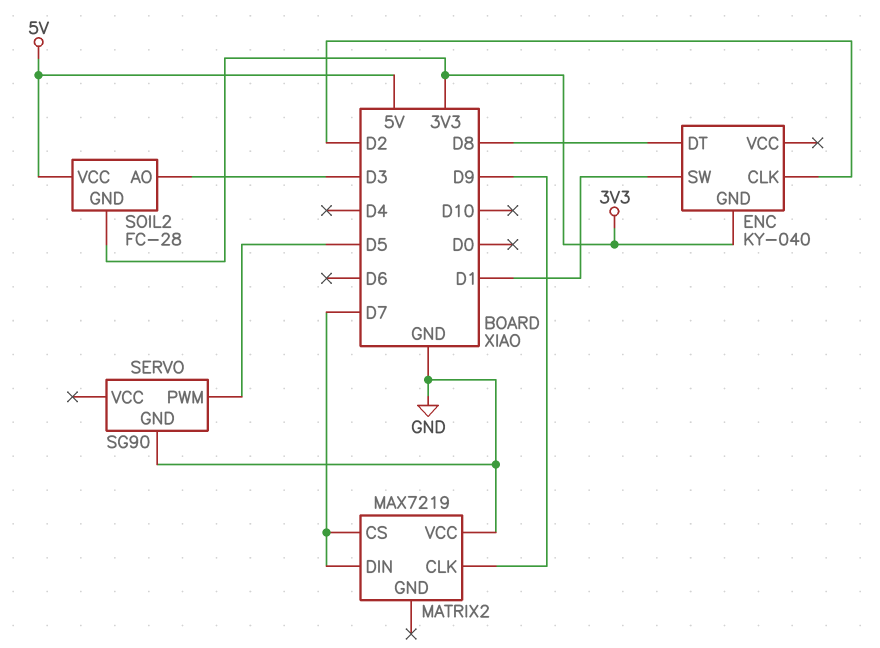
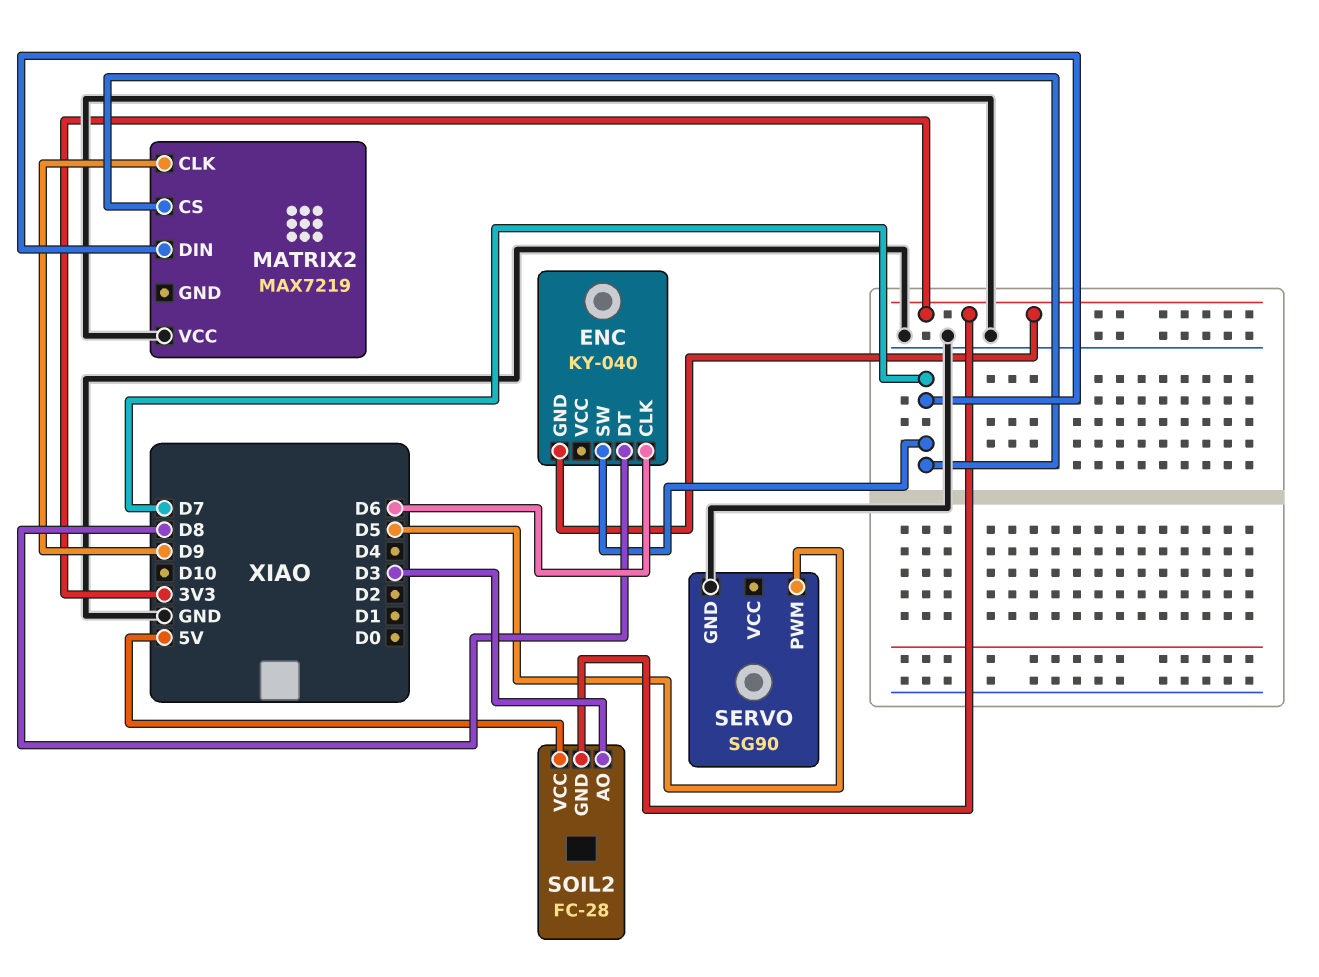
ENC pin CLK: D2 -> D6
ENC pin SW: D1 -> D7

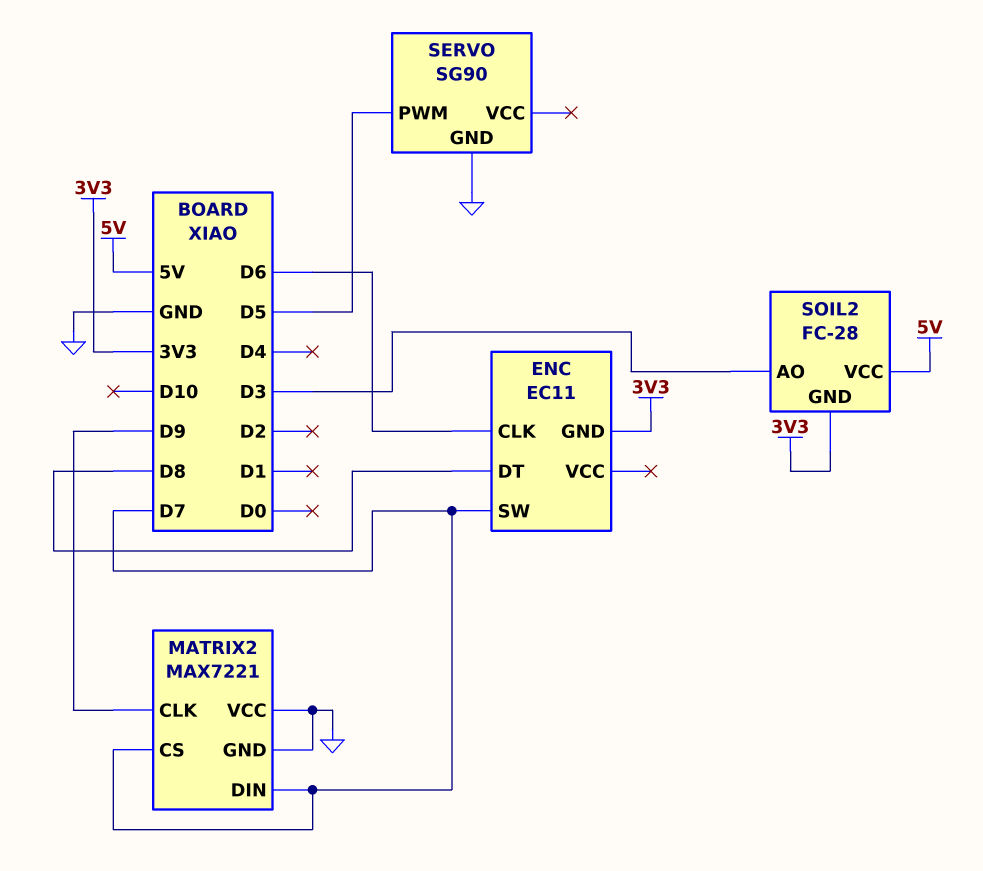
ENC: KY-040 -> EC11
MATRIX2: MAX7219 -> MAX7221
MATRIX2 pin GND: none -> GND

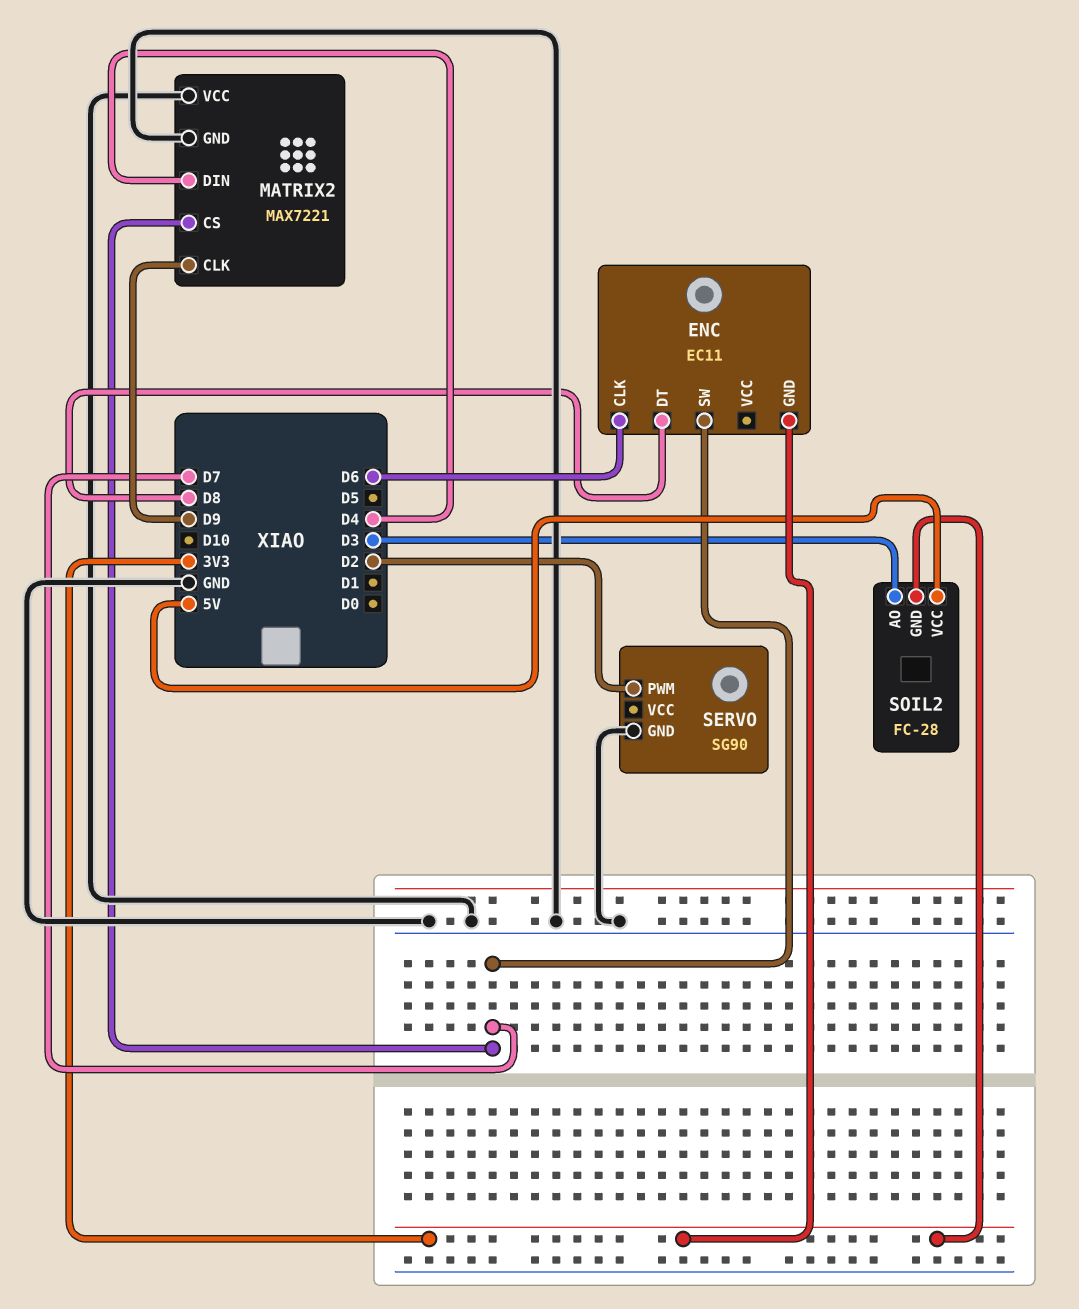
MATRIX2 pin DIN: D7 -> D4
SERVO pin PWM: D5 -> D2

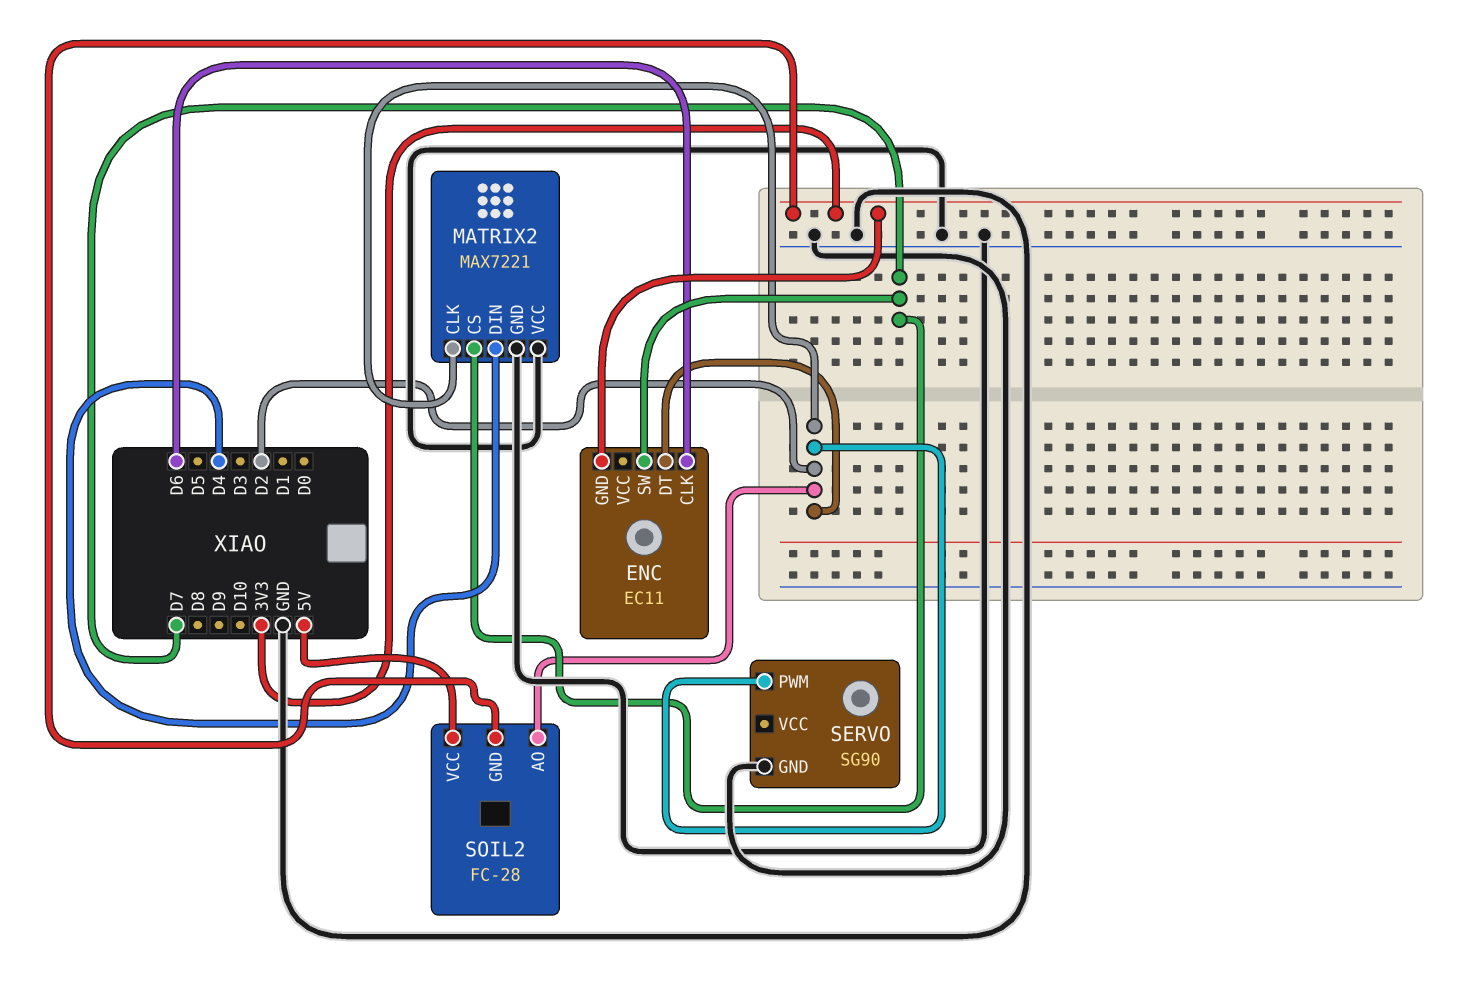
ENC pin DT: D8 -> D2
MATRIX2 pin CLK: D9 -> D2
SOIL2 pin AO: D3 -> D2

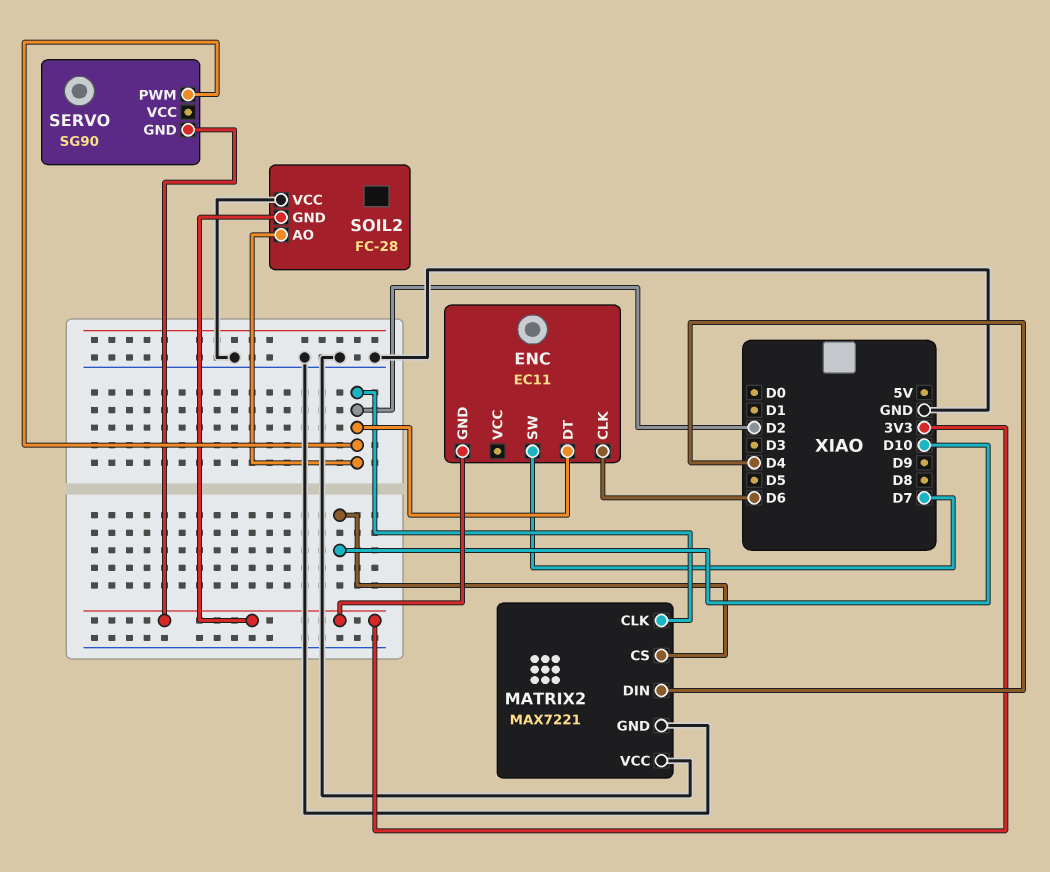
MATRIX2 pin CS: D7 -> D10
SERVO pin GND: GND -> 3V3
SOIL2 pin VCC: 5V -> GND

